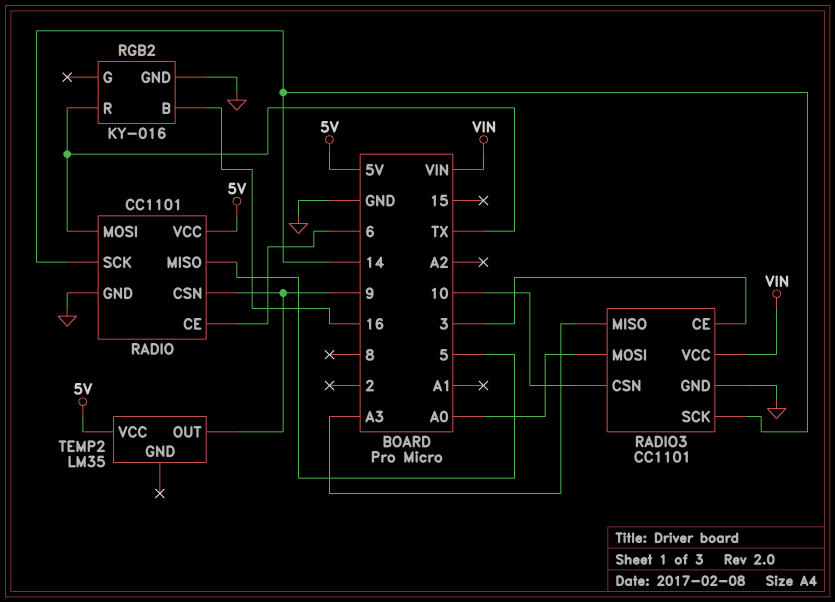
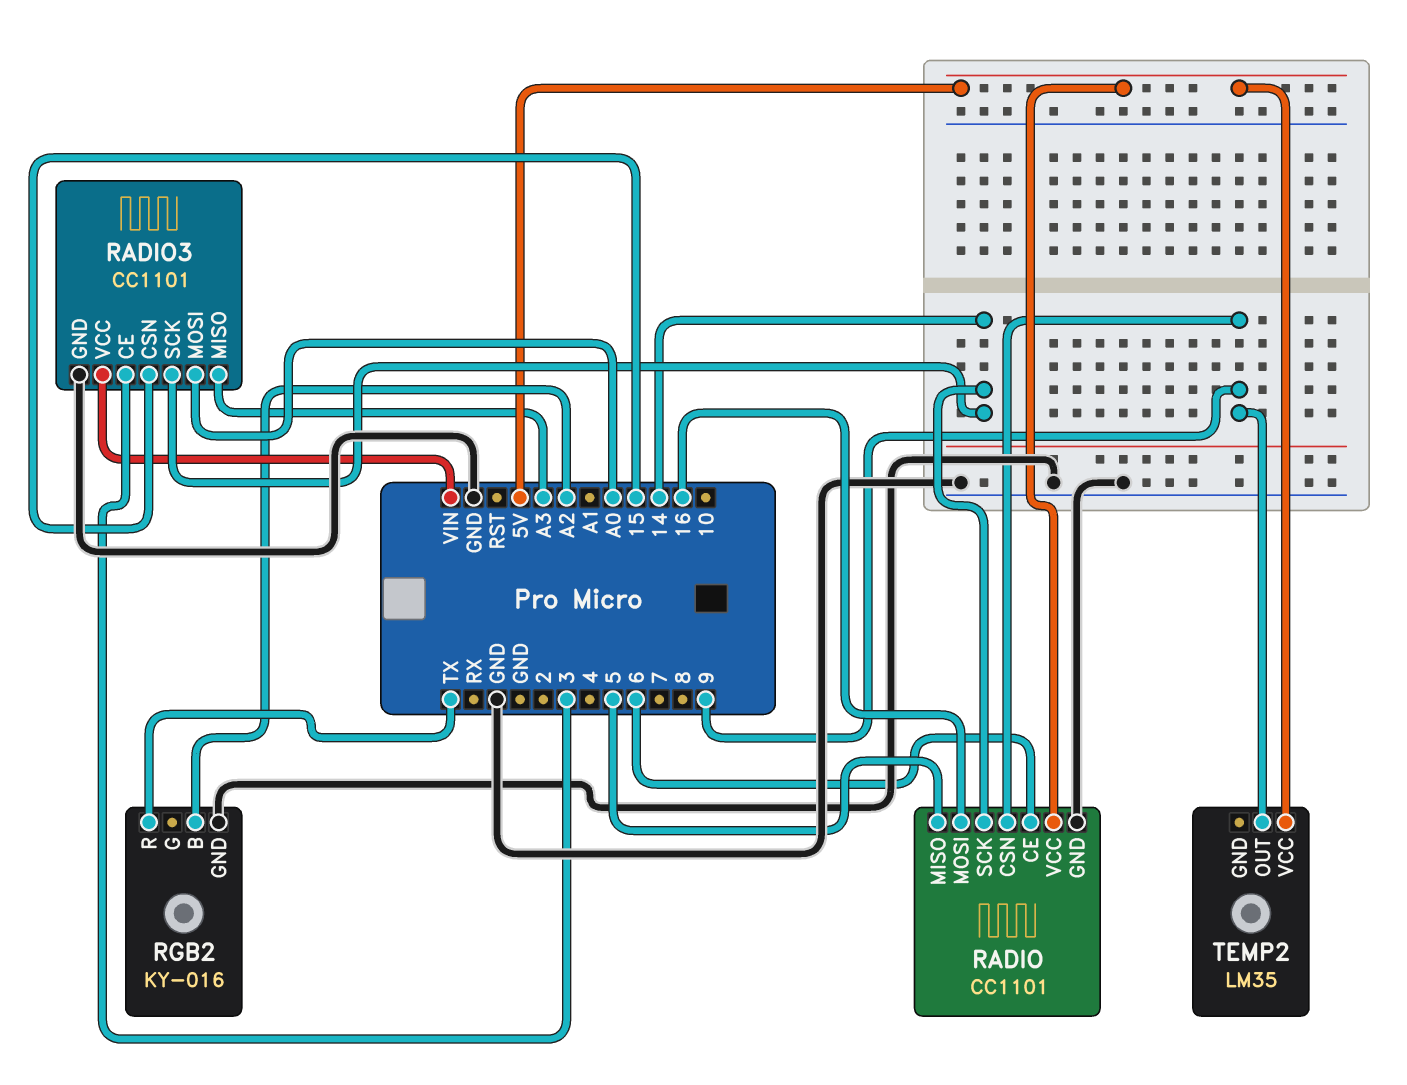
RADIO pin MOSI: TX -> 16
RADIO3 pin CSN: 10 -> 15
RGB2 pin B: 16 -> A2

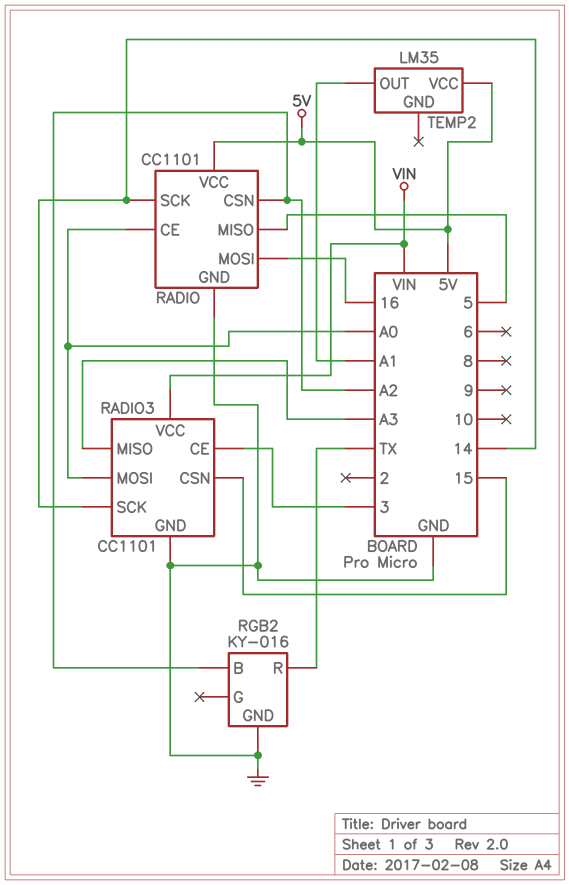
RADIO pin CE: 6 -> A0
RADIO pin CSN: 9 -> A2
TEMP2 pin OUT: 9 -> A1

